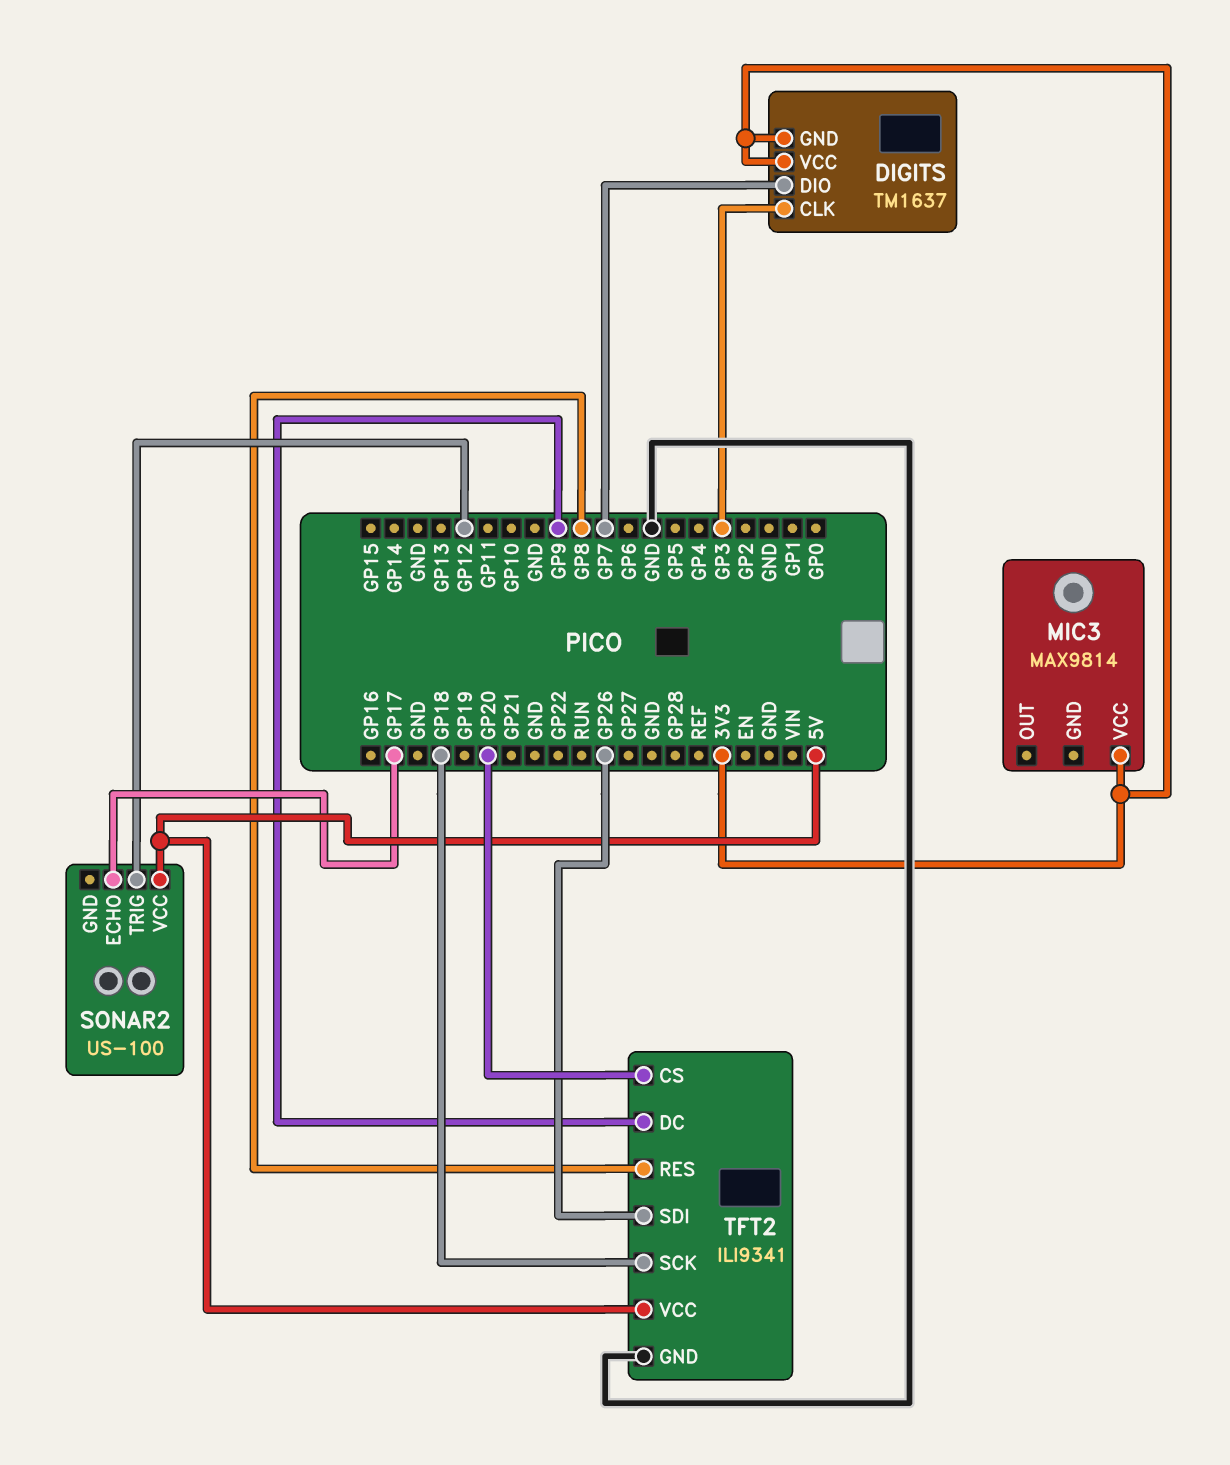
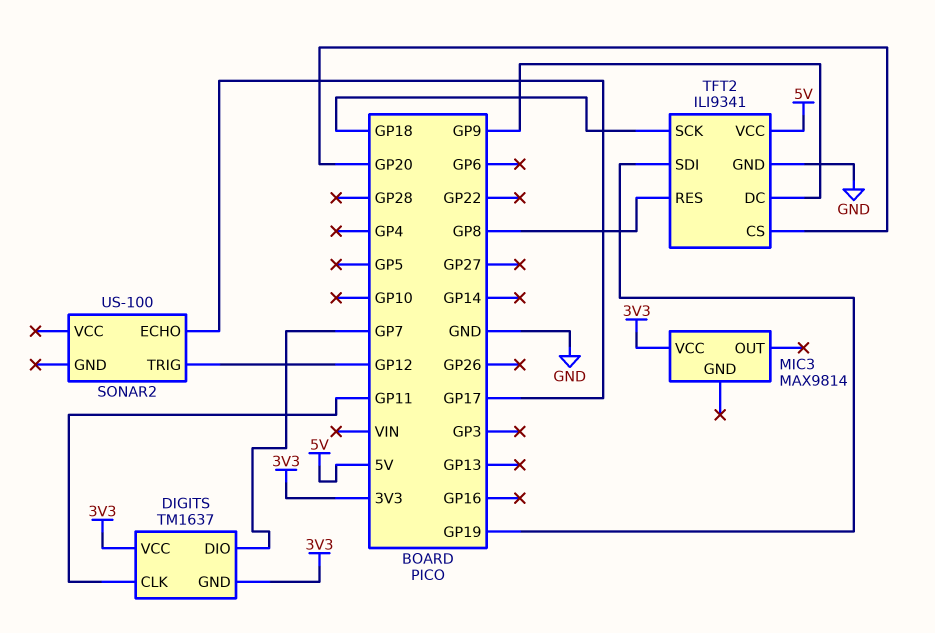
DIGITS pin CLK: GP3 -> GP11
SONAR2 pin VCC: 5V -> none
TFT2 pin SDI: GP26 -> GP19

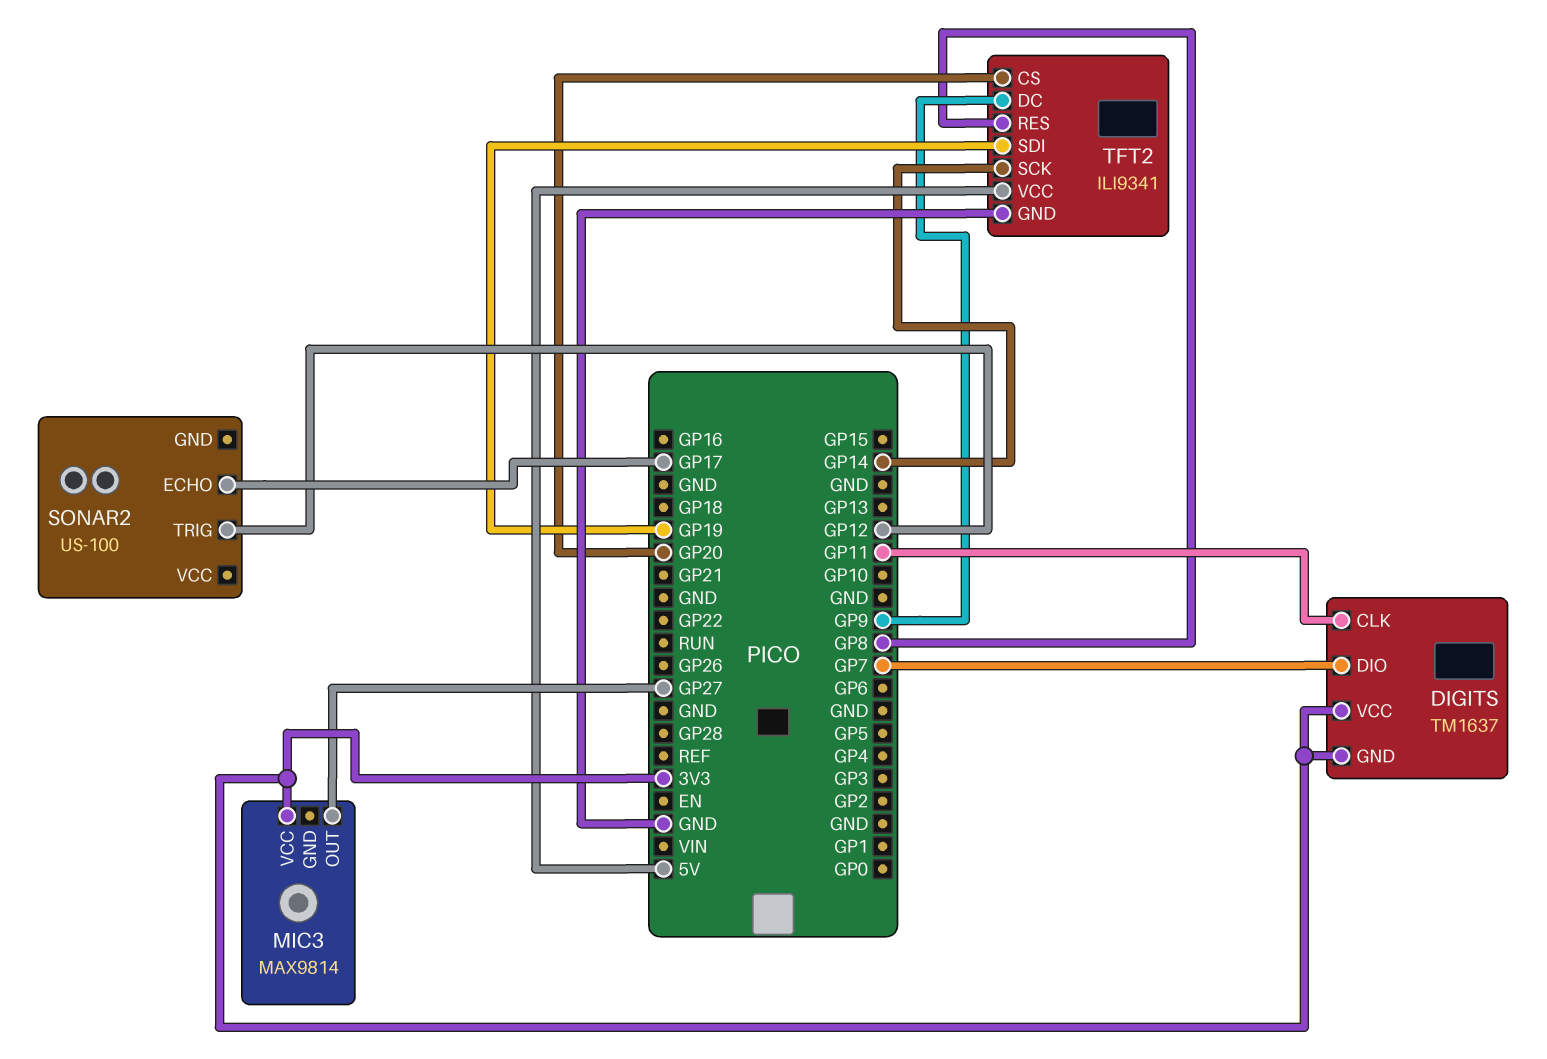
MIC3 pin OUT: none -> GP27
TFT2 pin SCK: GP18 -> GP14

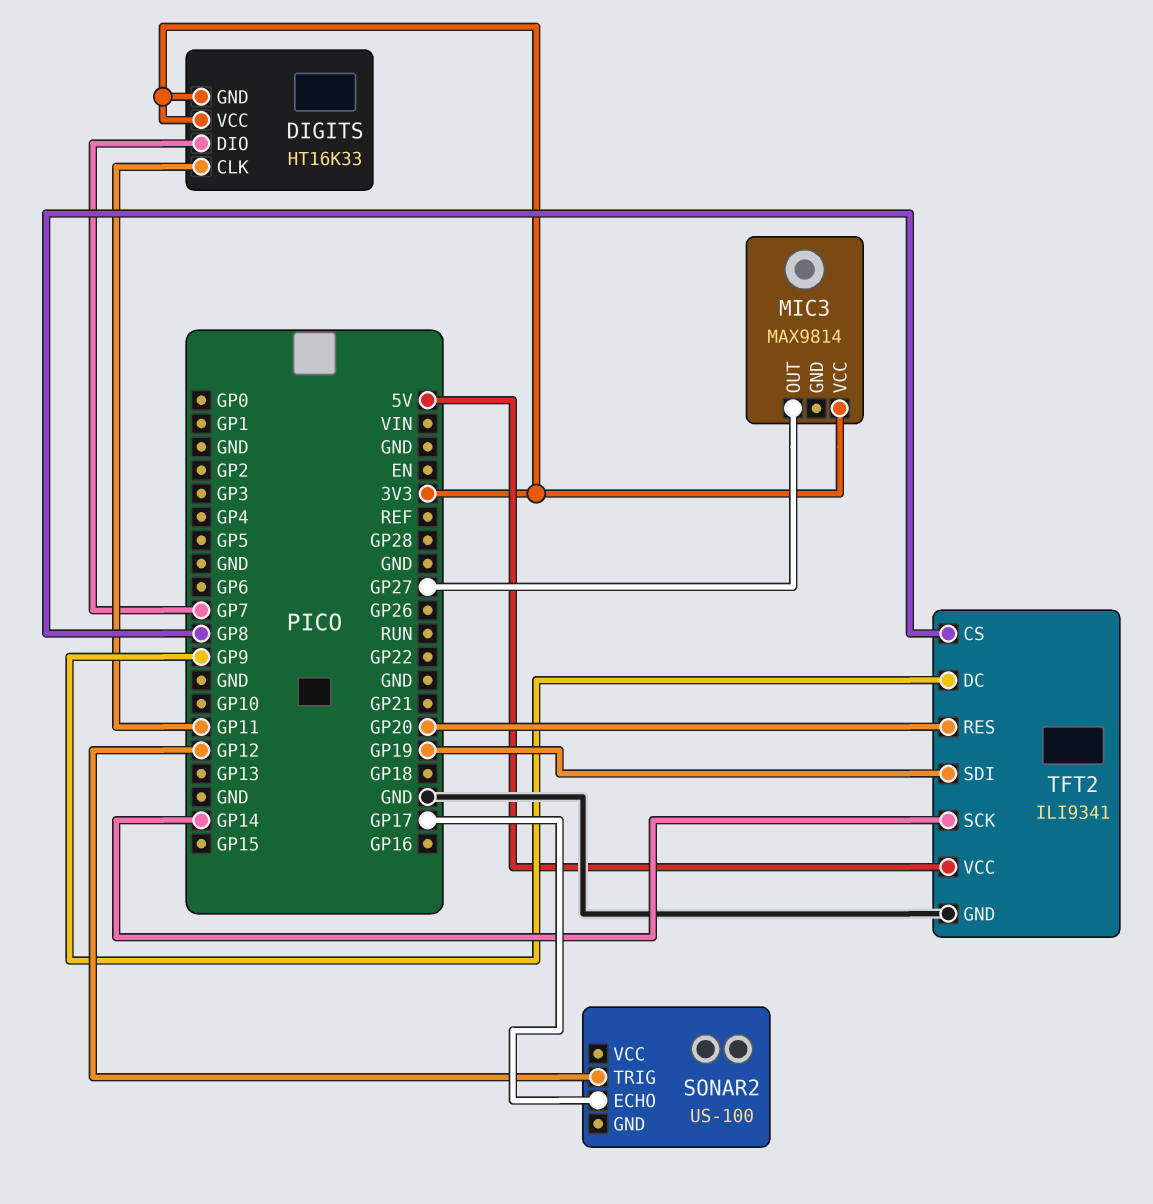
DIGITS: TM1637 -> HT16K33
TFT2 pin CS: GP20 -> GP8
TFT2 pin RES: GP8 -> GP20

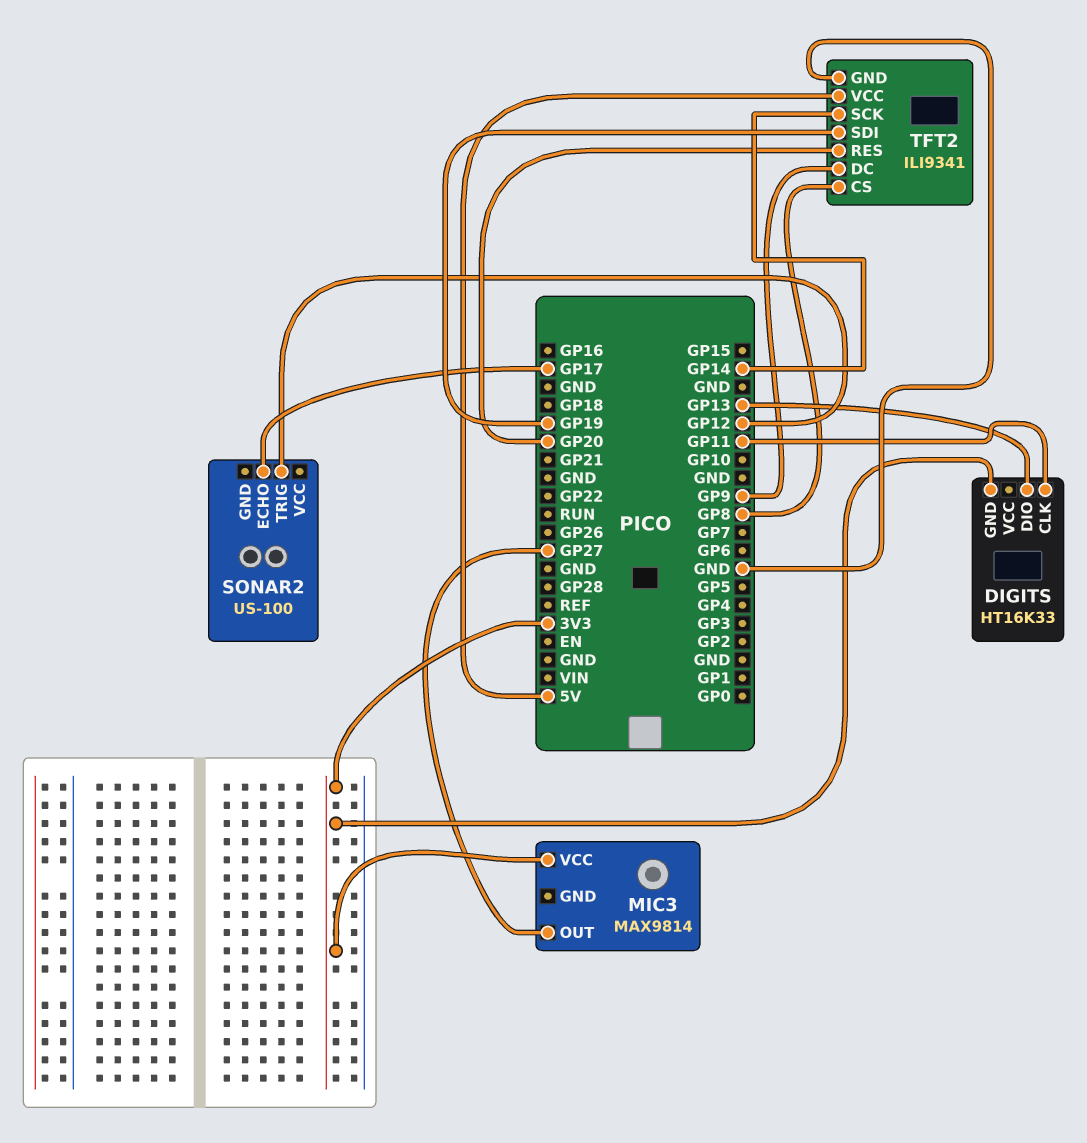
DIGITS pin DIO: GP7 -> GP13
DIGITS pin VCC: 3V3 -> none

